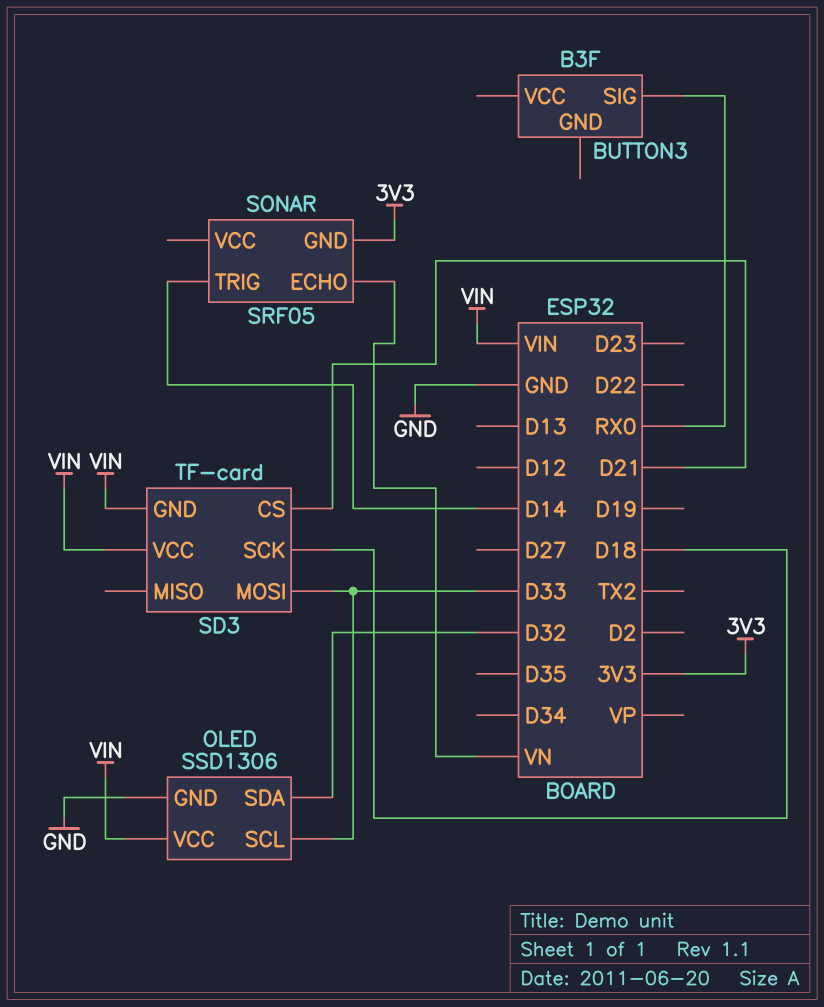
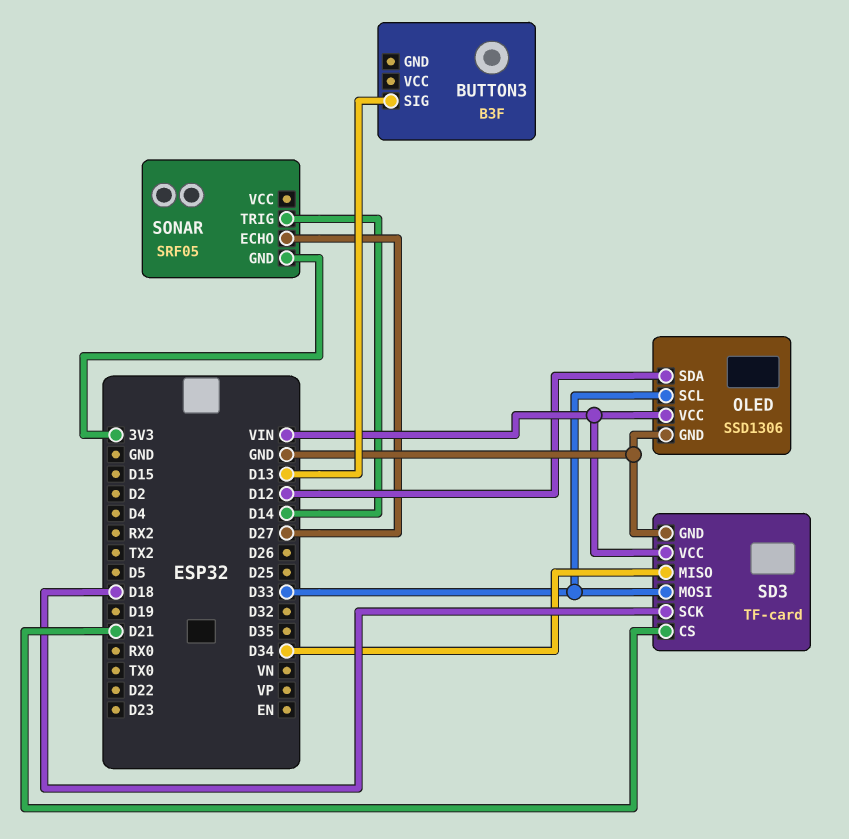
BUTTON3 pin SIG: RX0 -> D13
OLED pin SDA: D32 -> D12
SD3 pin GND: VIN -> GND
SD3 pin MISO: none -> D34
SONAR pin ECHO: VN -> D27

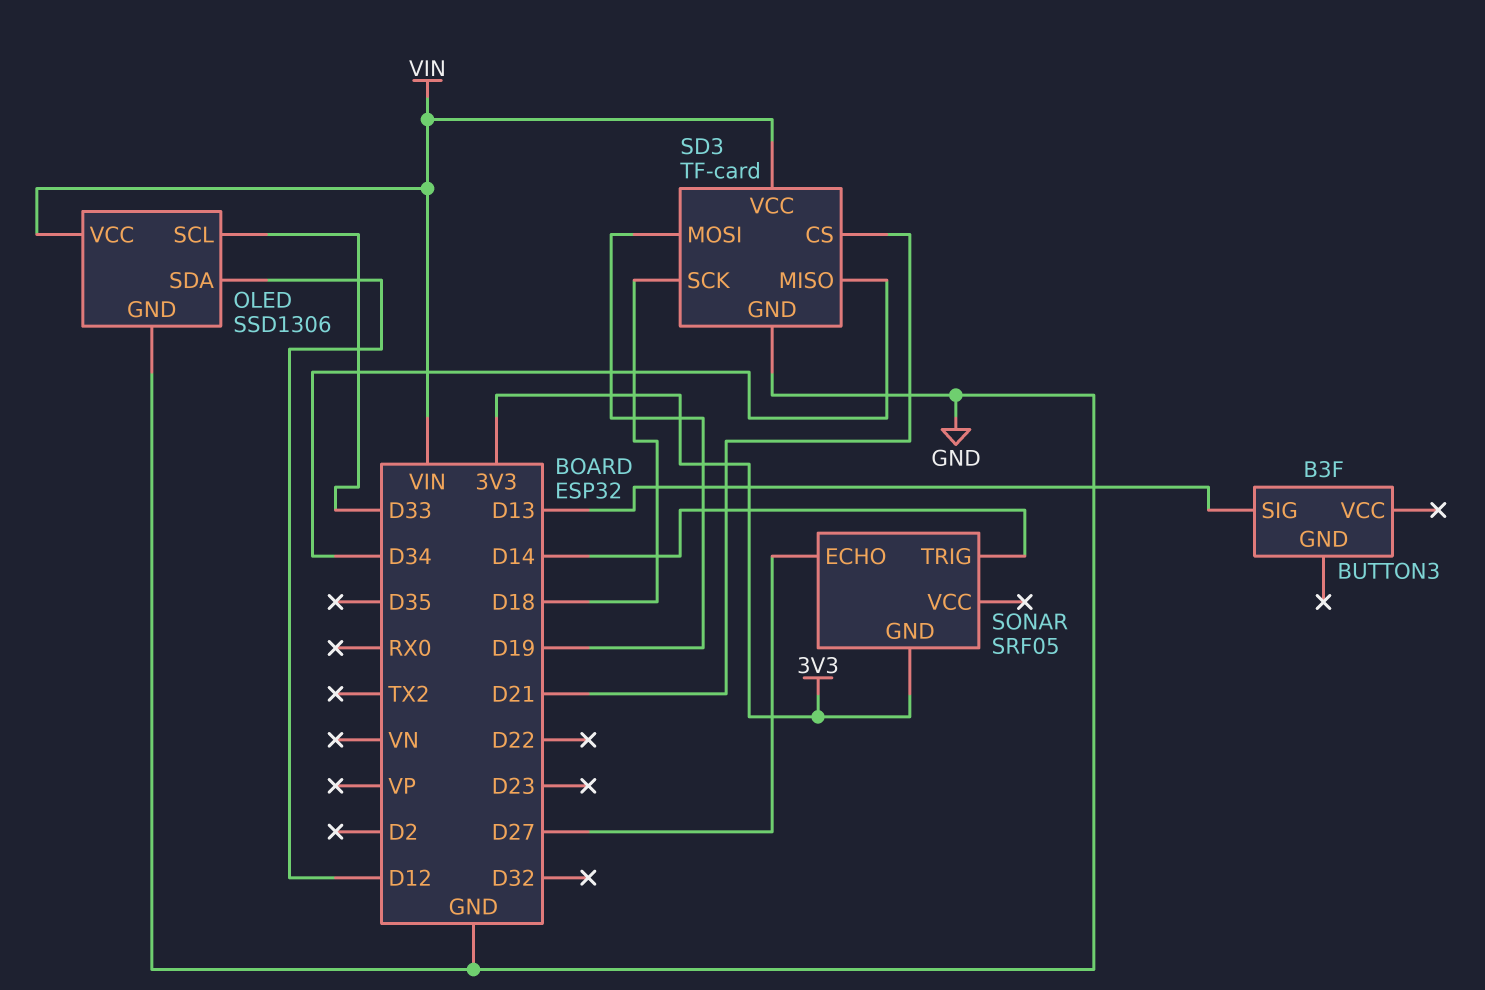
SD3 pin MOSI: D33 -> D19

